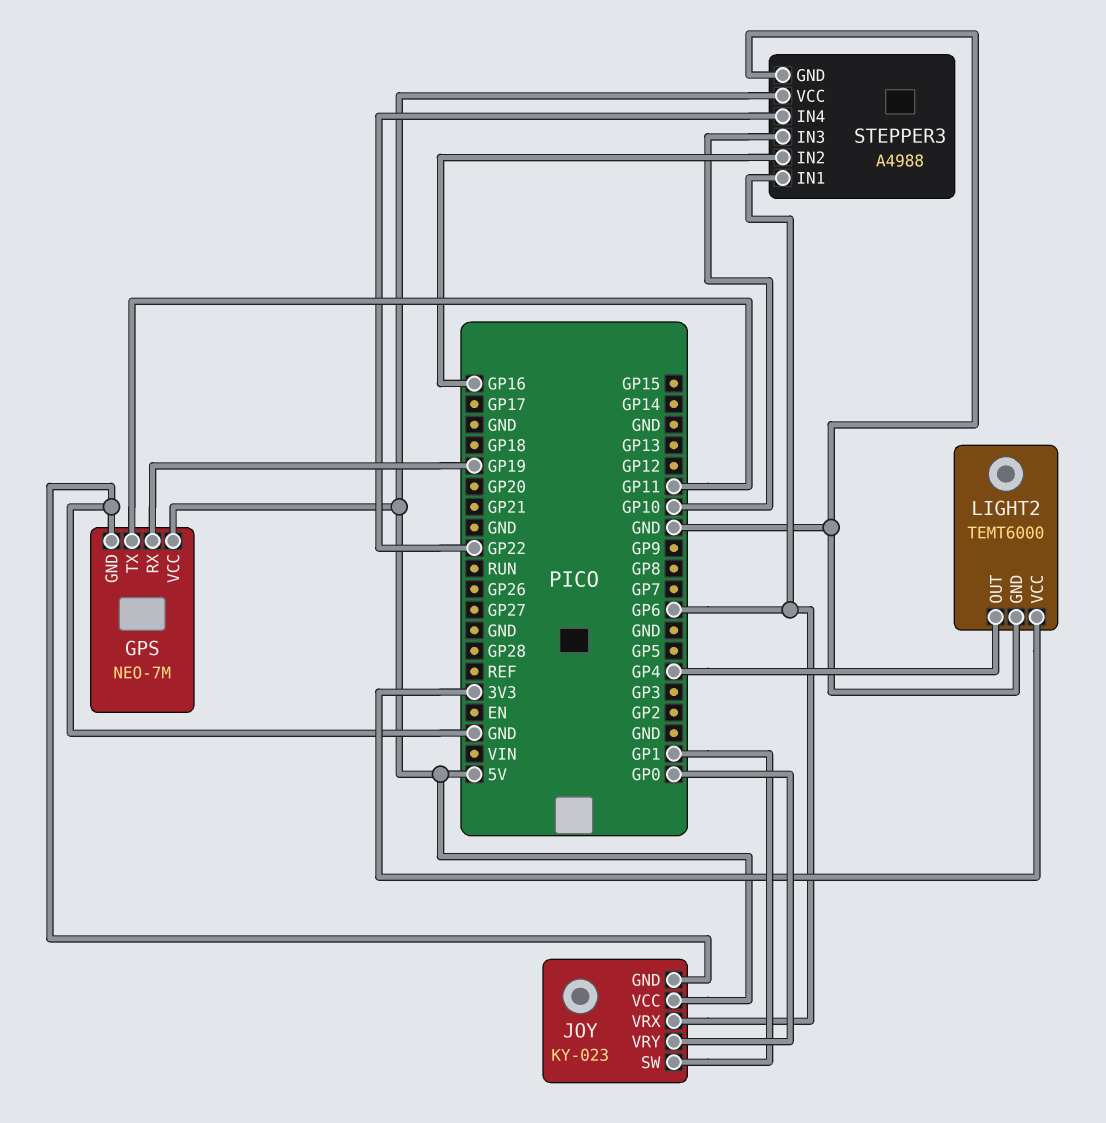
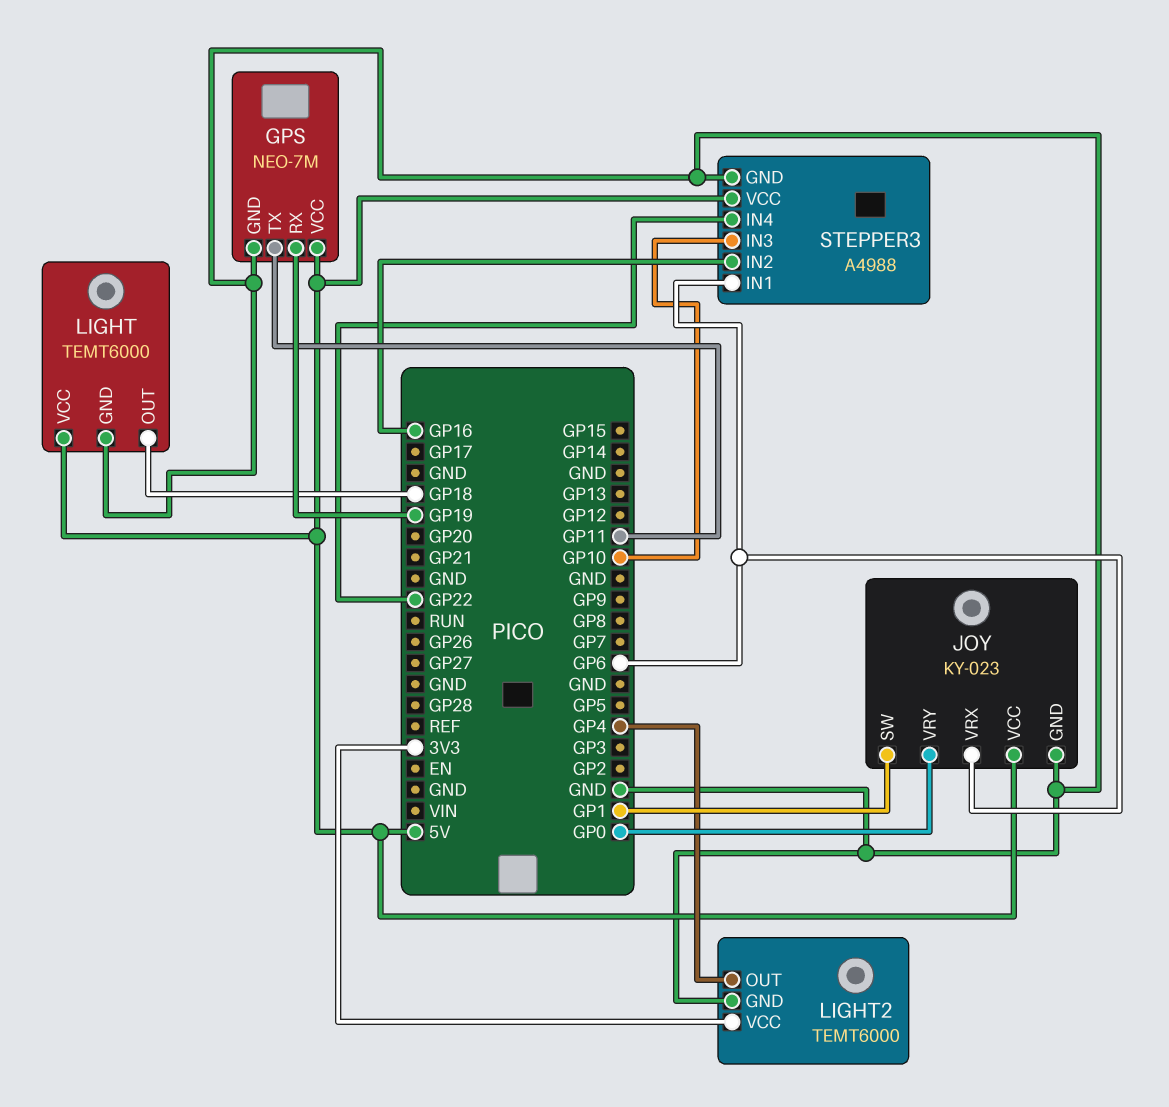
LIGHT: none -> TEMT6000
LIGHT pin GND: none -> GND
LIGHT pin OUT: none -> GP18
LIGHT pin VCC: none -> 5V

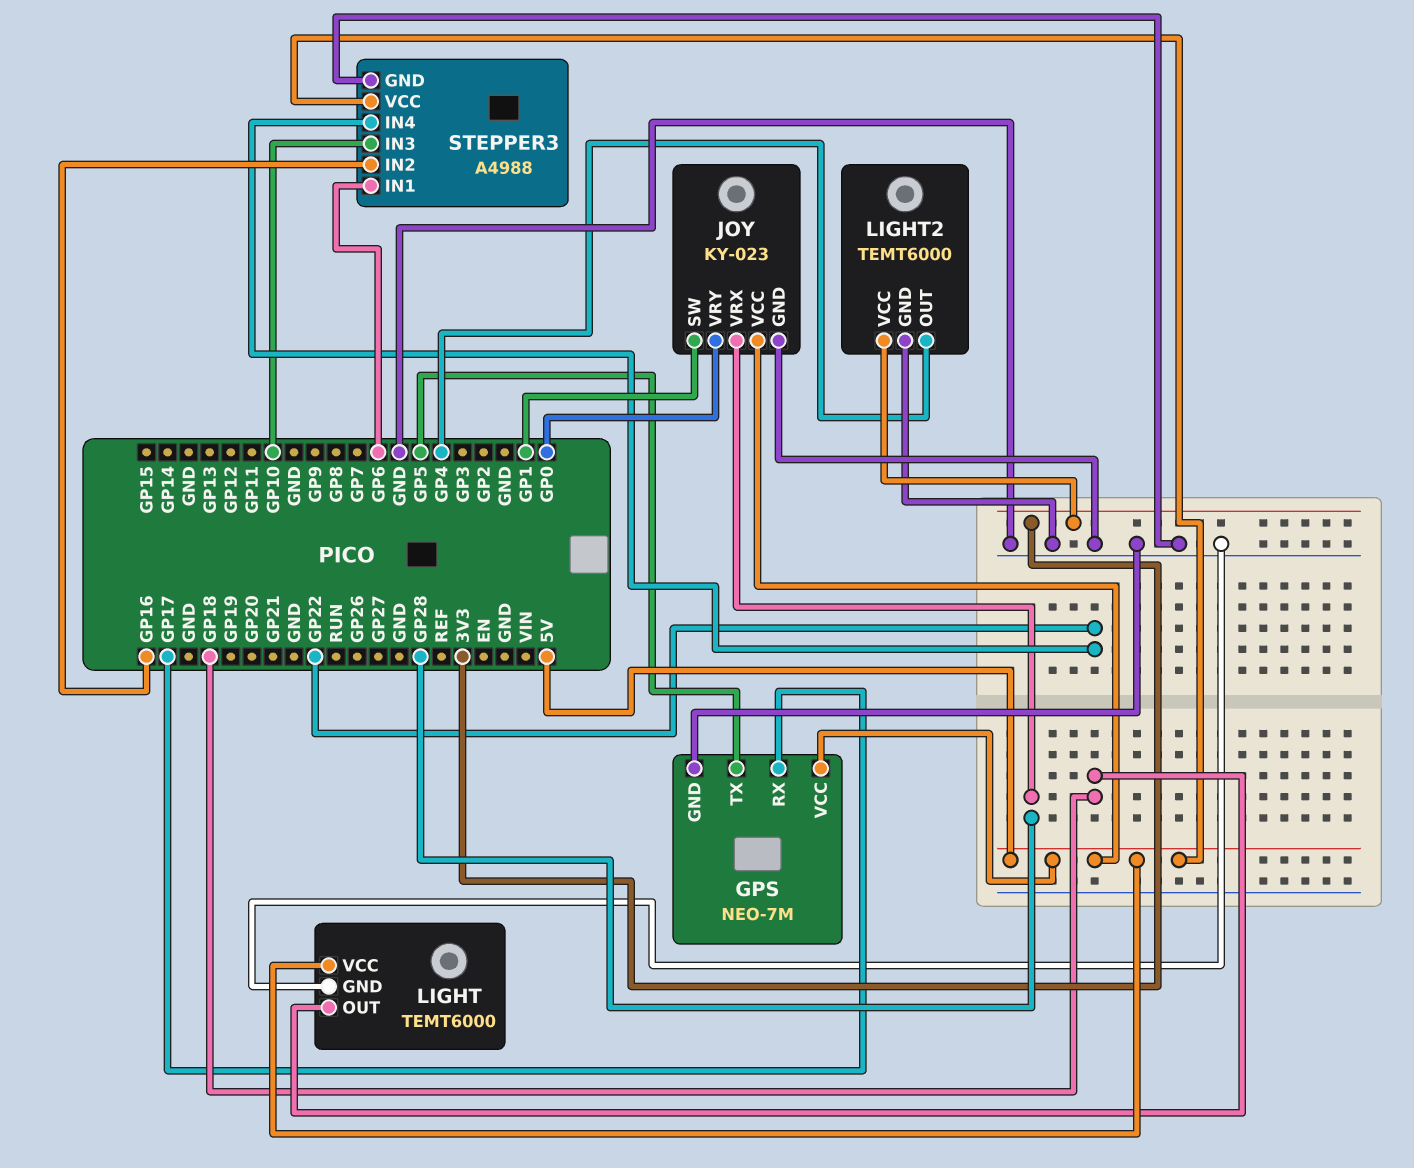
GPS pin RX: GP19 -> GP17
GPS pin TX: GP11 -> GP5
JOY pin VRX: GP6 -> GP28

